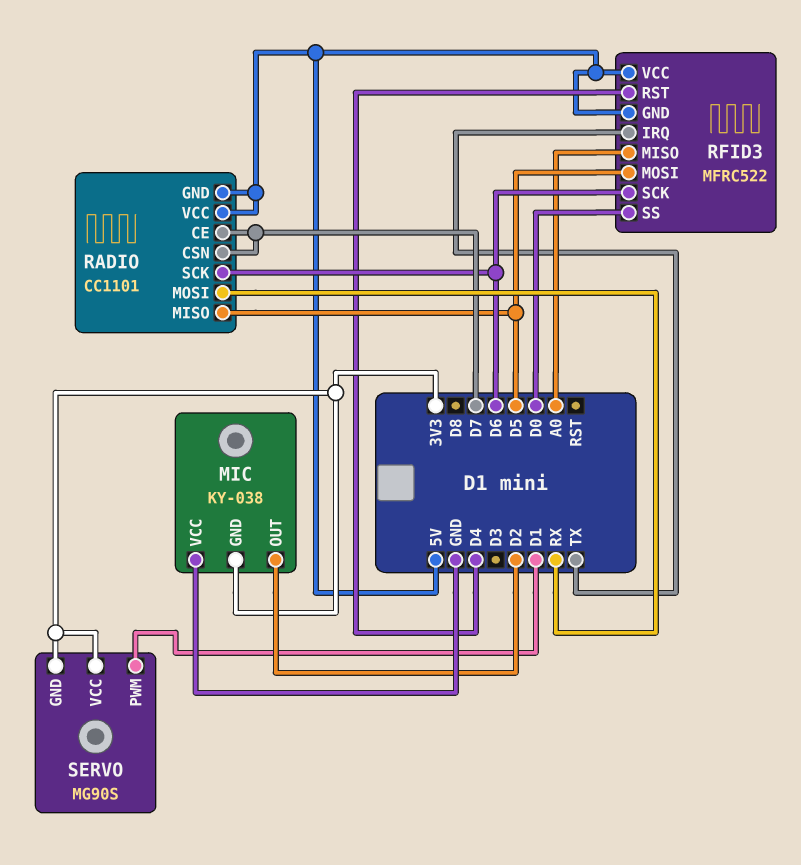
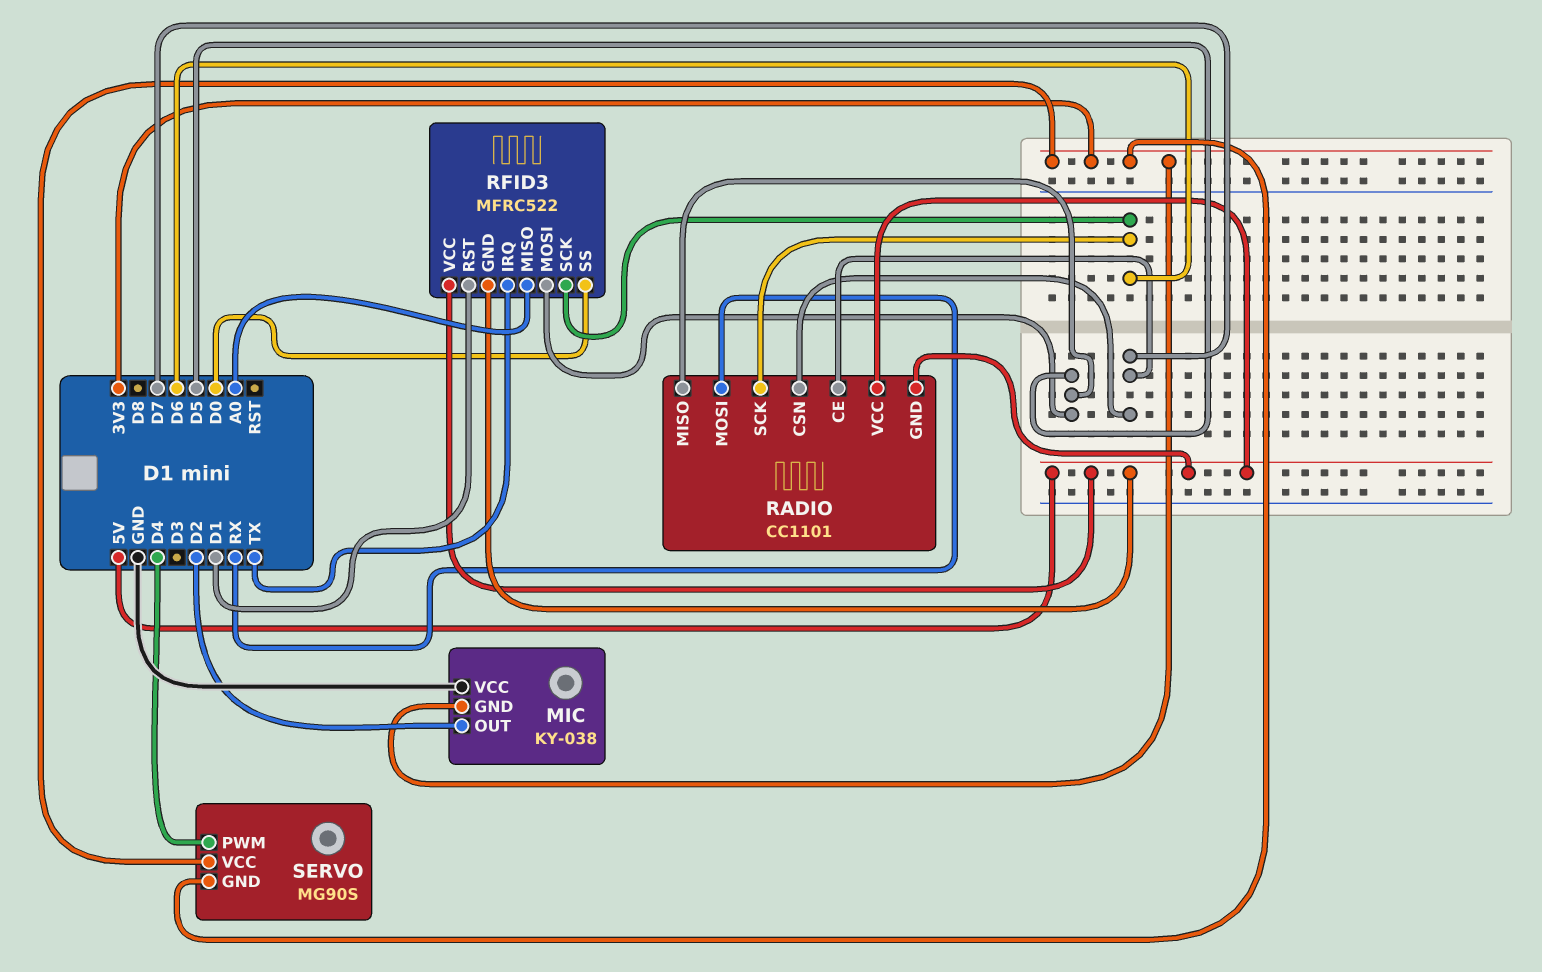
RFID3 pin RST: D4 -> D1
SERVO pin PWM: D1 -> D4

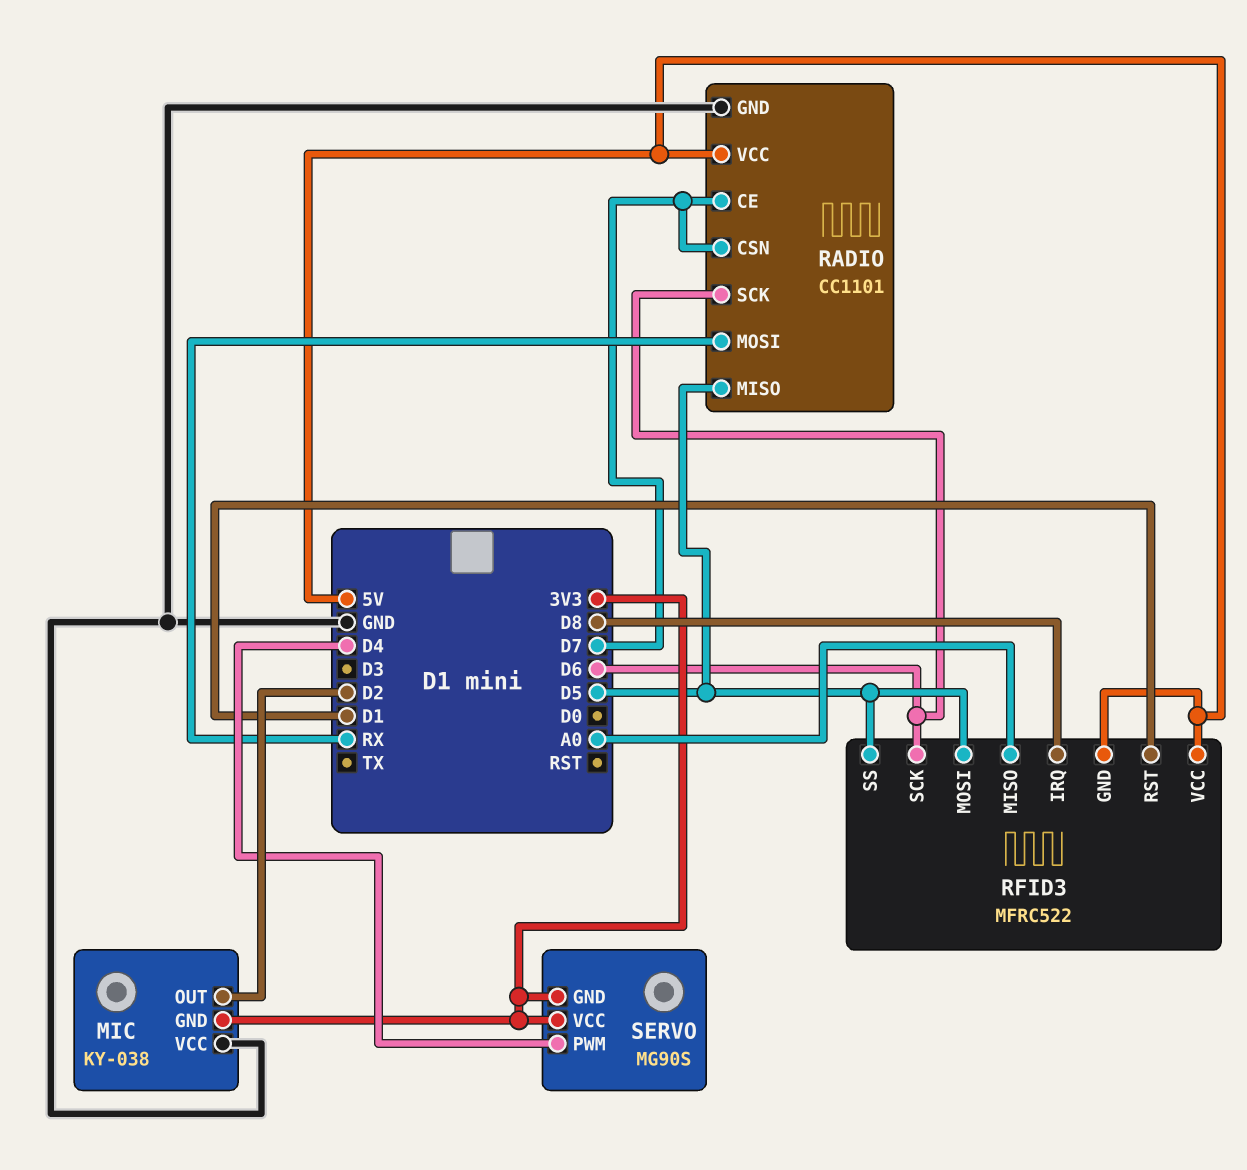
RADIO pin GND: 5V -> GND
RFID3 pin IRQ: TX -> D8
RFID3 pin SS: D0 -> D5

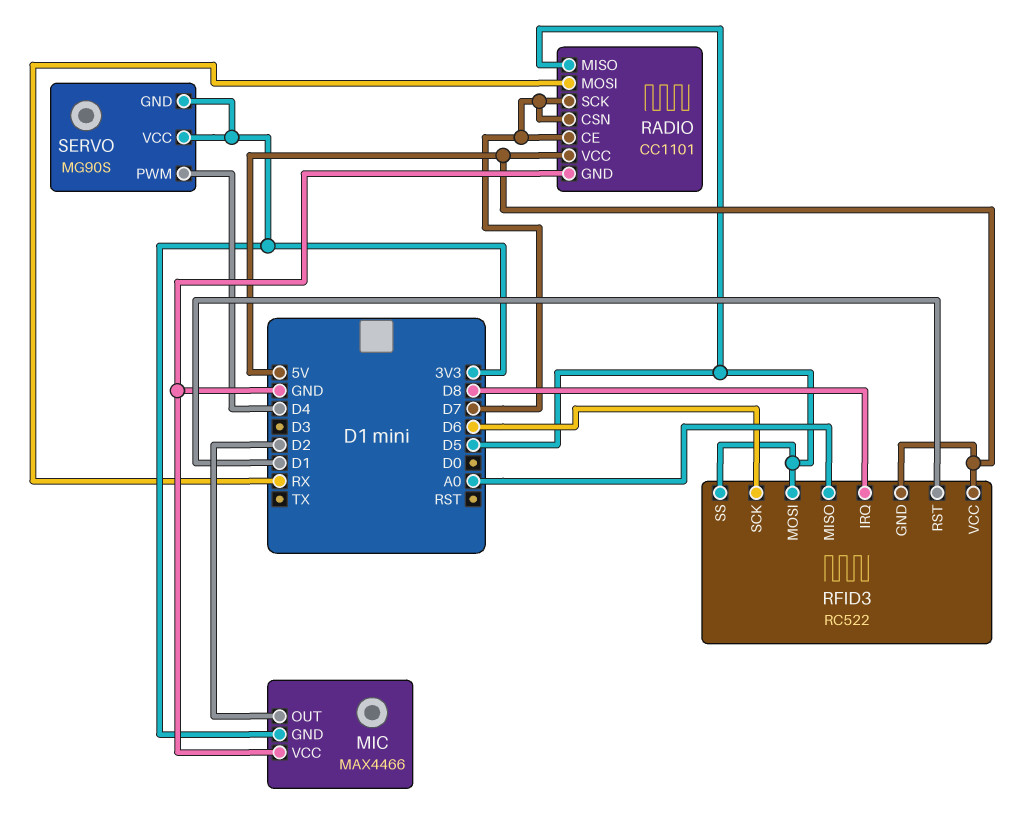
MIC: KY-038 -> MAX4466
RADIO pin SCK: D6 -> D7
RFID3: MFRC522 -> RC522

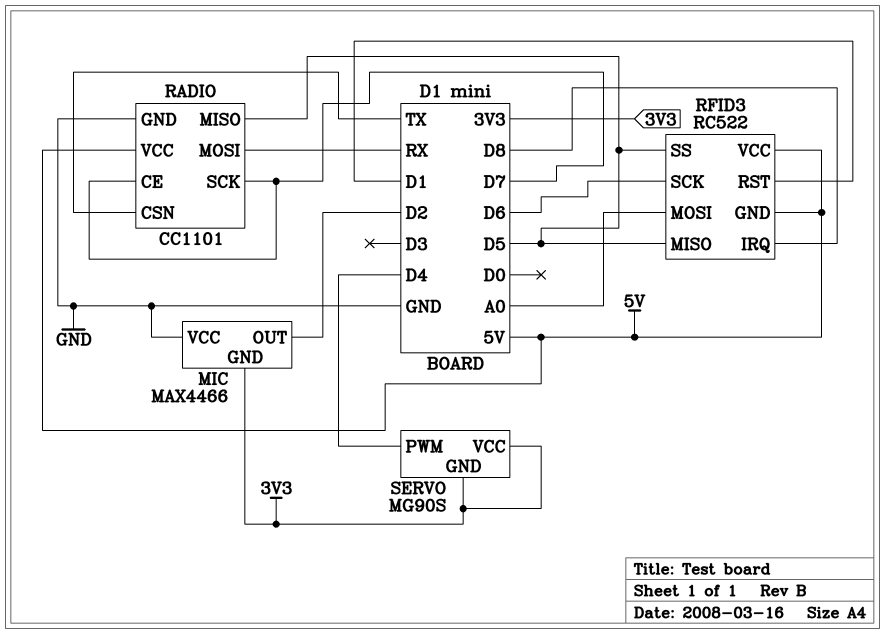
RADIO pin CSN: D7 -> TX
RFID3 pin MISO: A0 -> D5
RFID3 pin MOSI: D5 -> A0

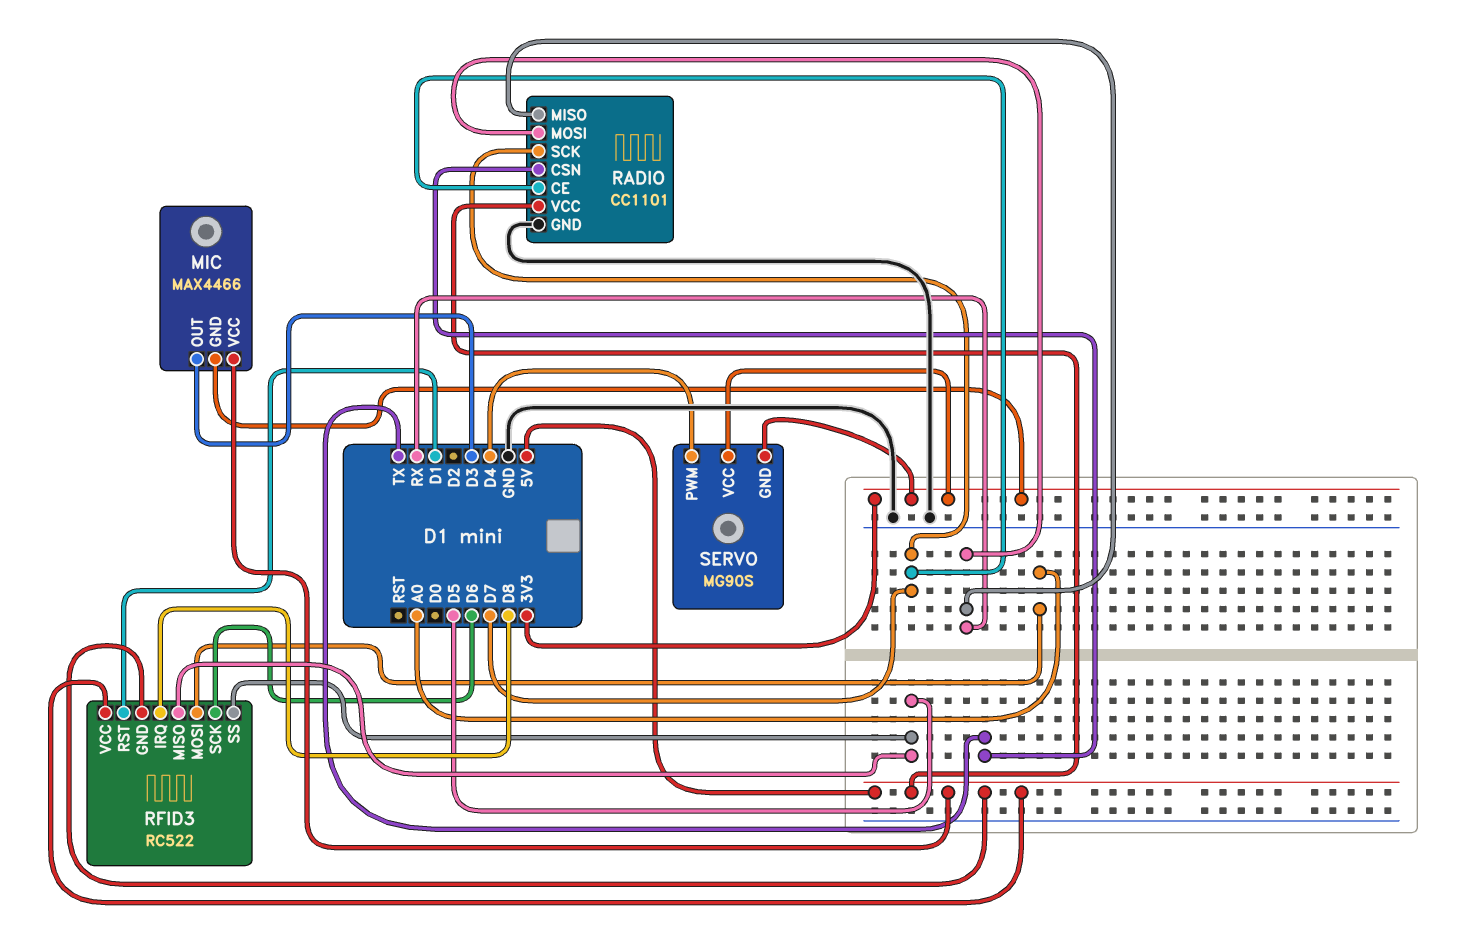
MIC pin OUT: D2 -> D3
MIC pin VCC: GND -> 5V
RADIO pin MISO: D5 -> RX

